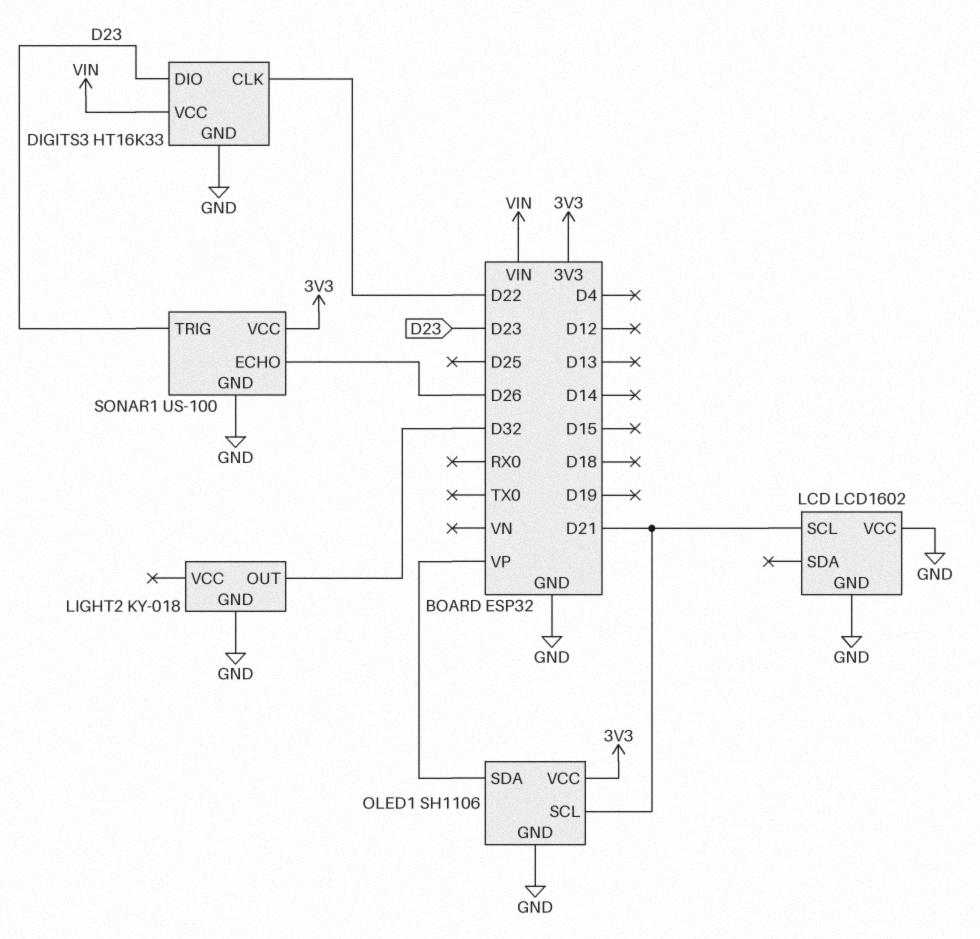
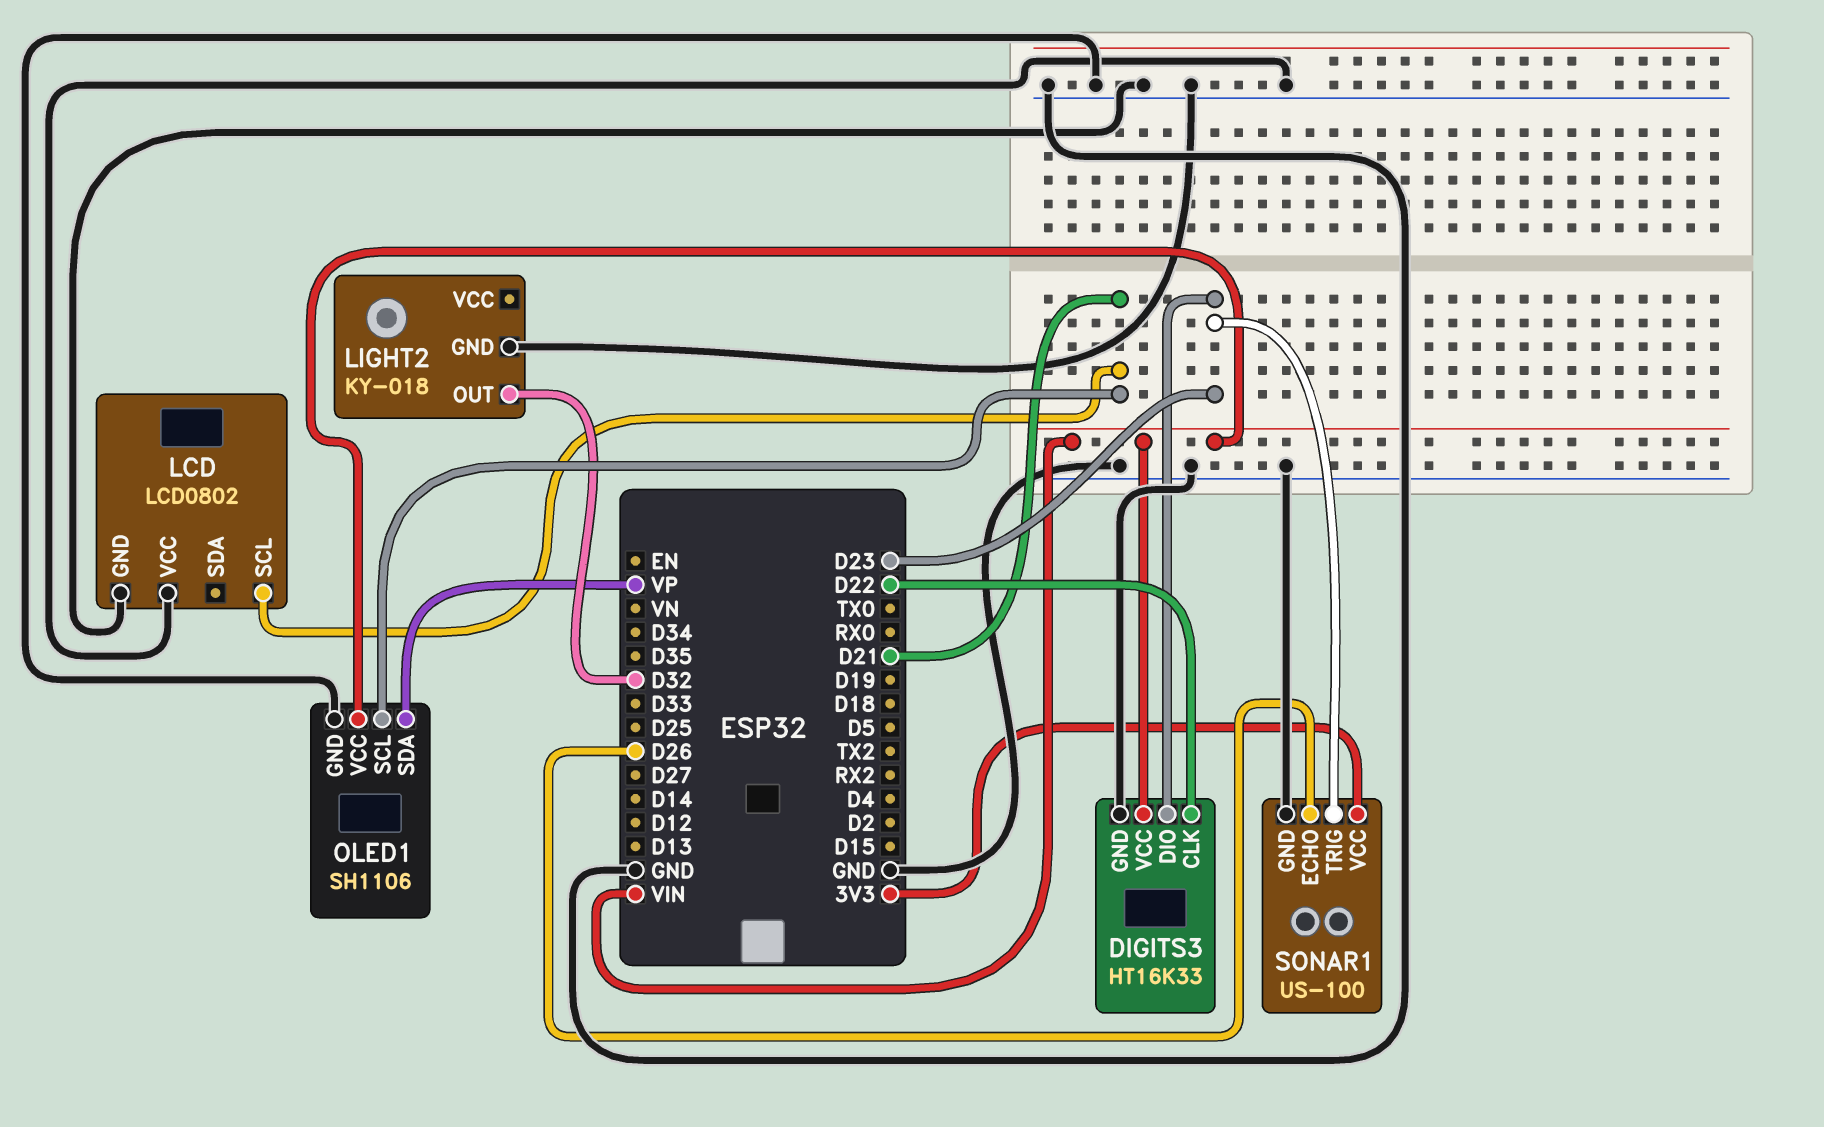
LCD: LCD1602 -> LCD0802
OLED1 pin VCC: 3V3 -> VIN

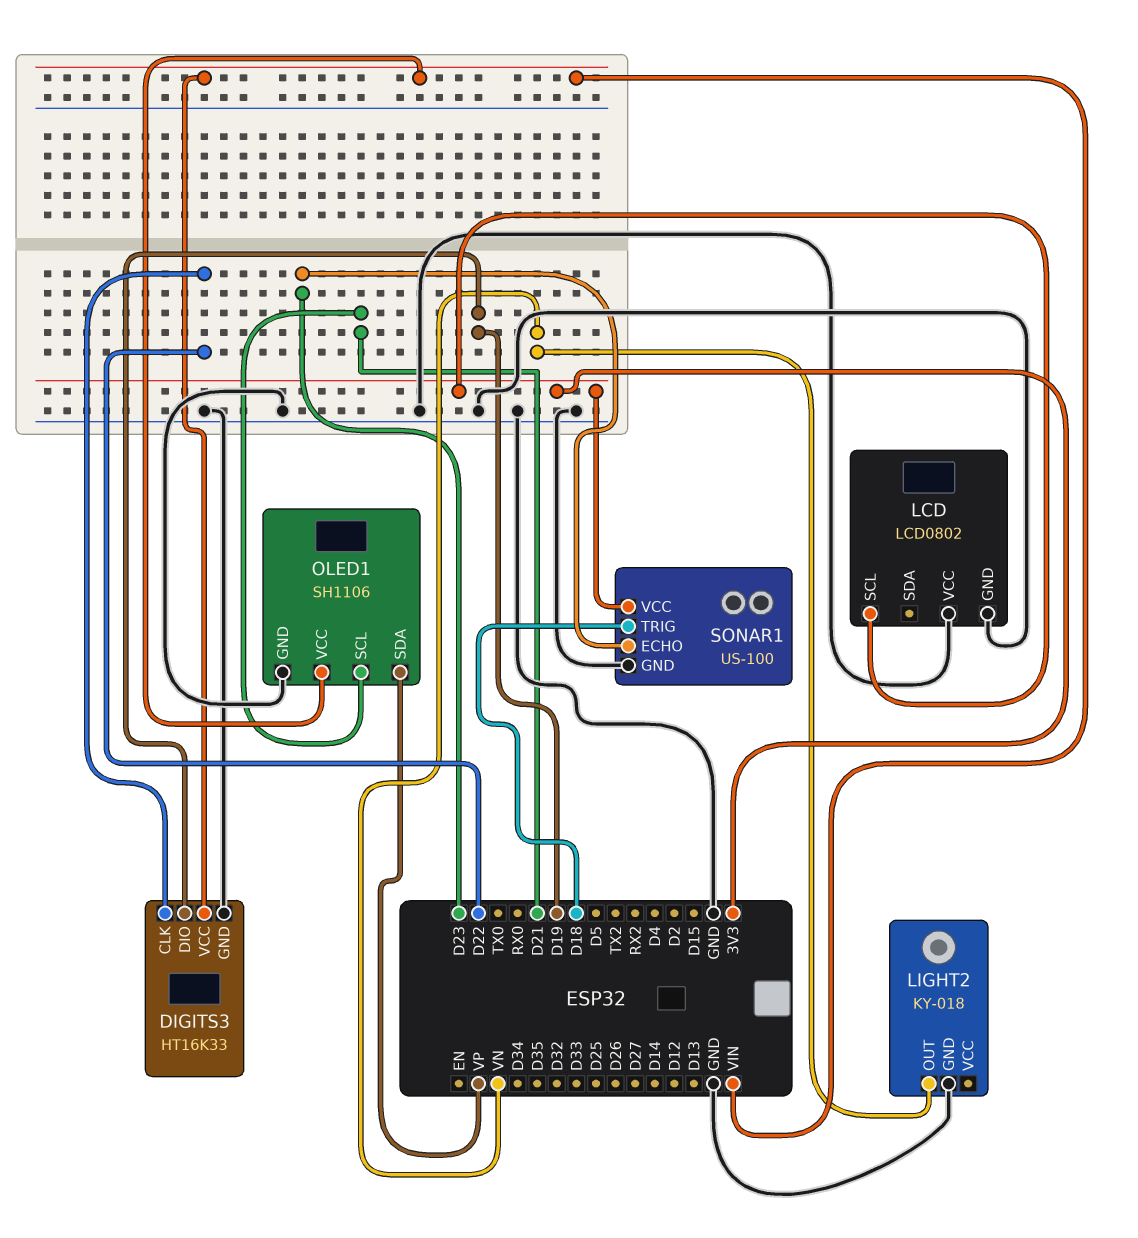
DIGITS3 pin DIO: D23 -> D19
LCD pin SCL: D21 -> 3V3
LIGHT2 pin OUT: D32 -> VN
SONAR1 pin ECHO: D26 -> D23
SONAR1 pin TRIG: D23 -> D18

